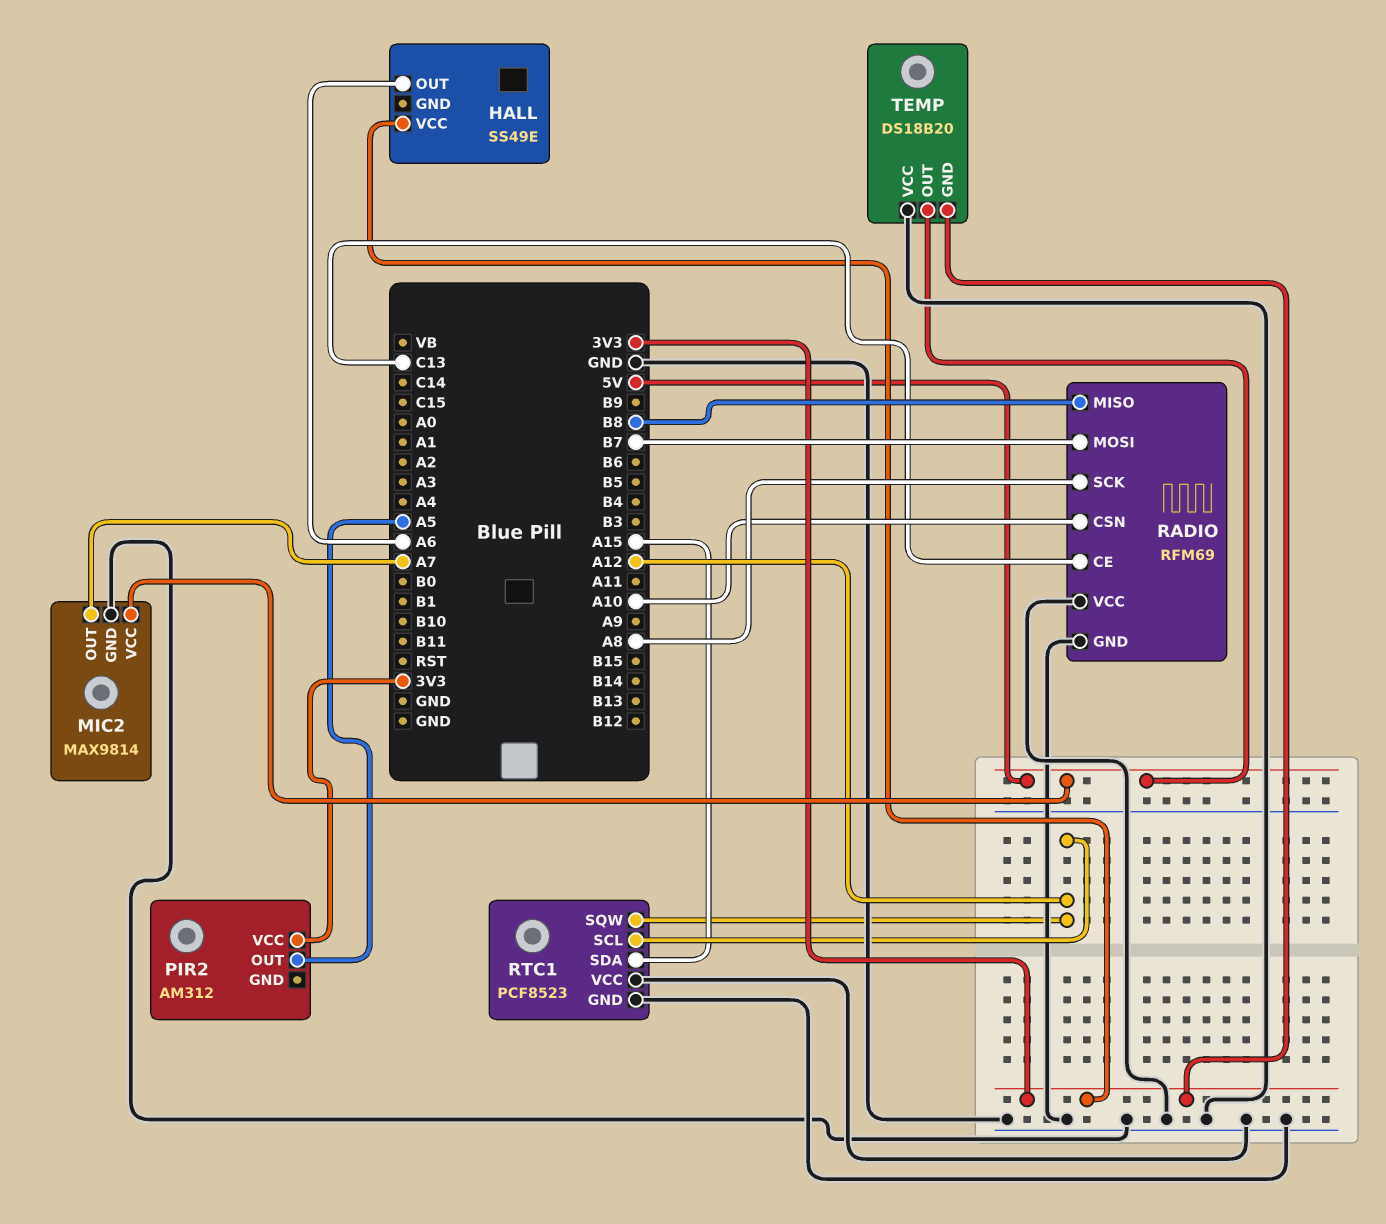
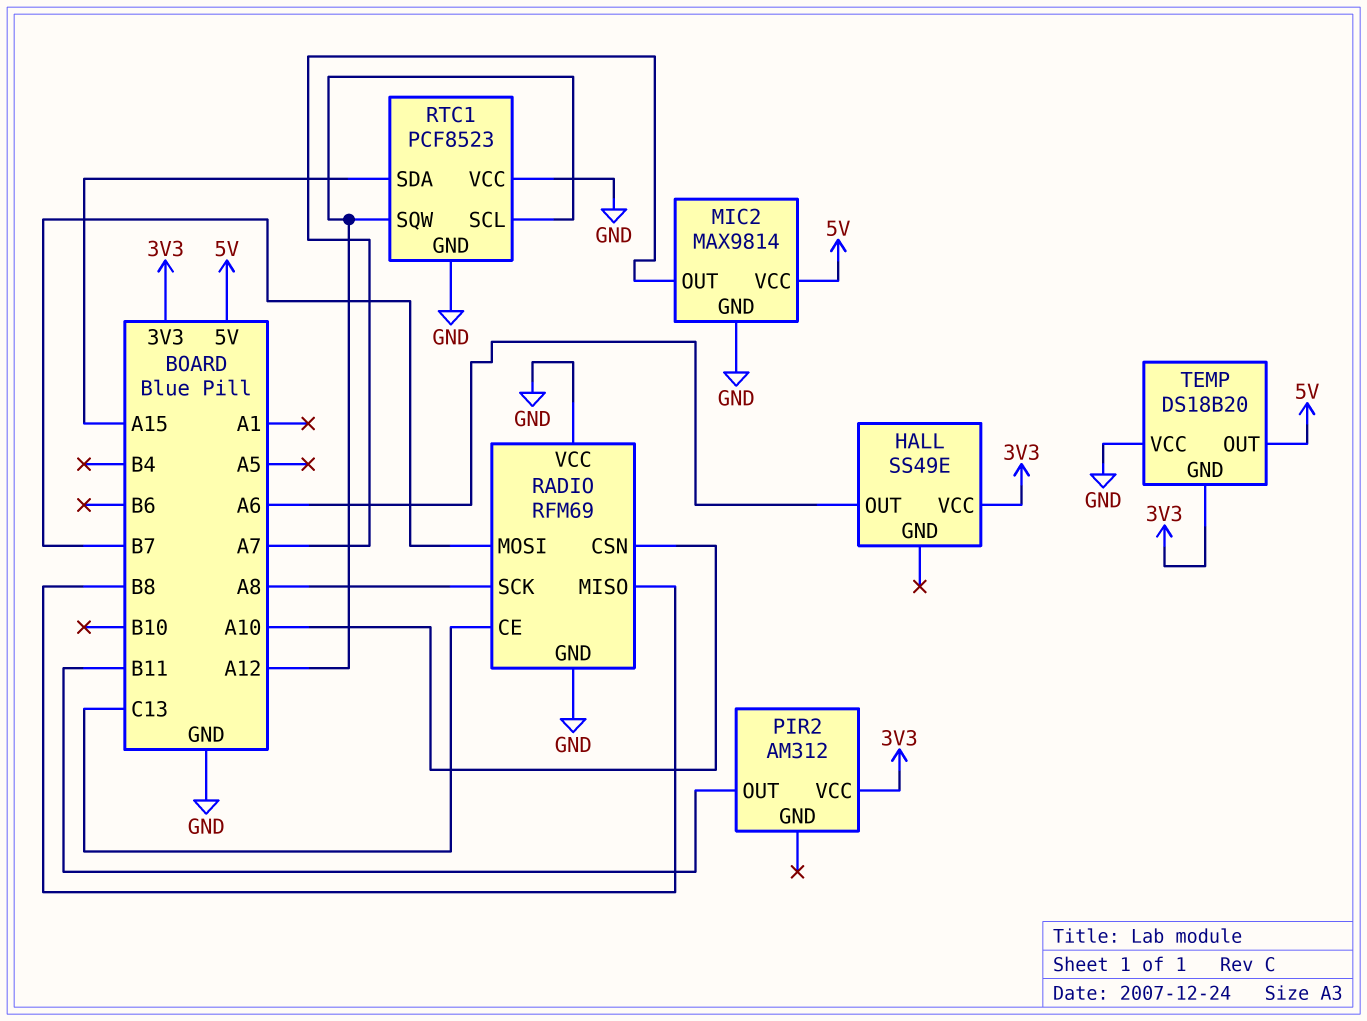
PIR2 pin OUT: A5 -> B11

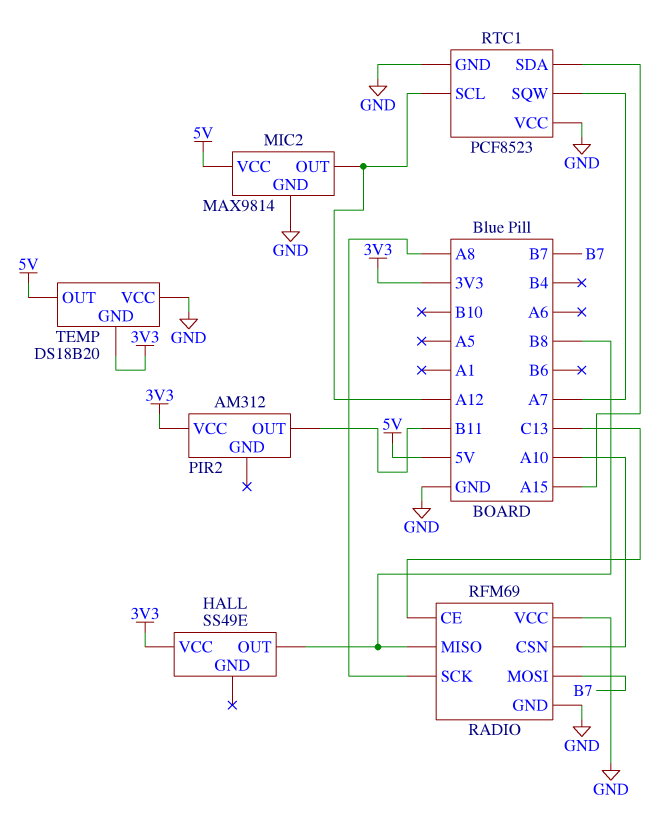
HALL pin OUT: A6 -> B8
MIC2 pin OUT: A7 -> A12
RTC1 pin SQW: A12 -> A7

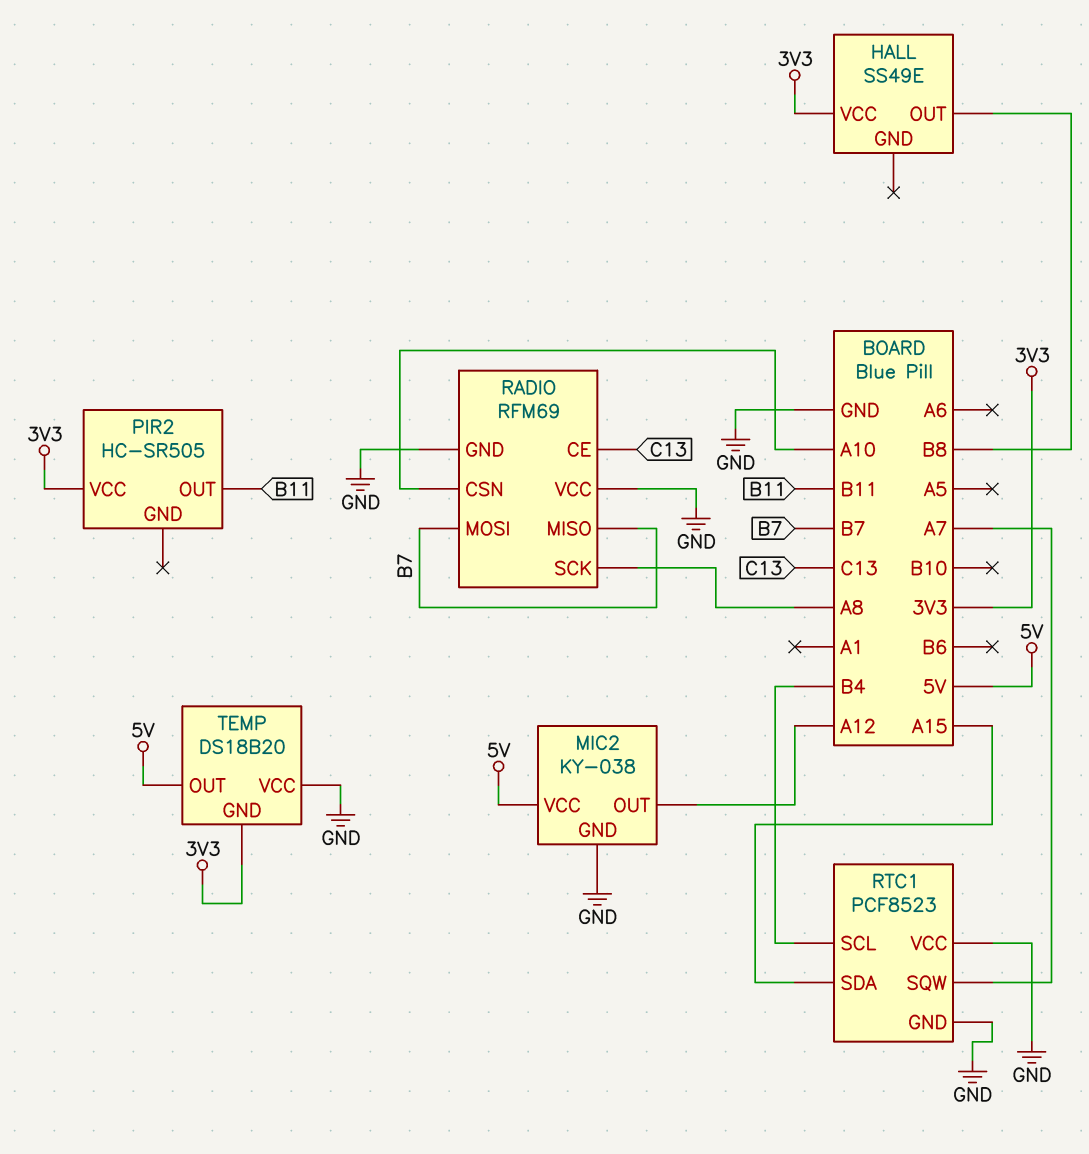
MIC2: MAX9814 -> KY-038
PIR2: AM312 -> HC-SR505
RADIO pin MISO: B8 -> B7
RTC1 pin SCL: A12 -> B4

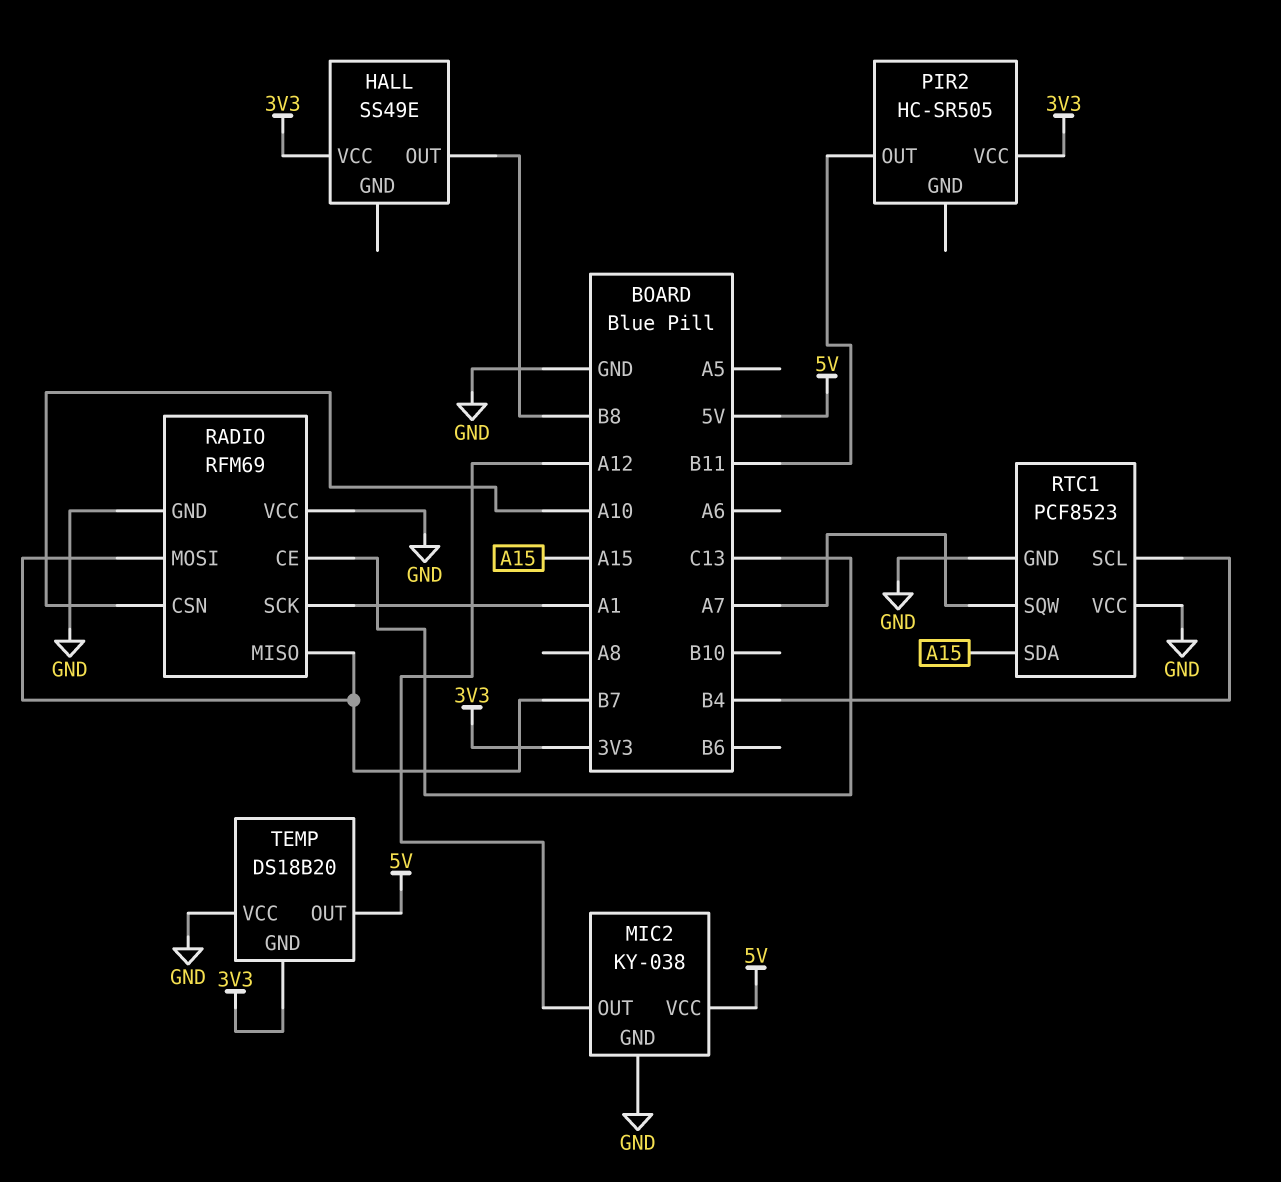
RADIO pin SCK: A8 -> A1

